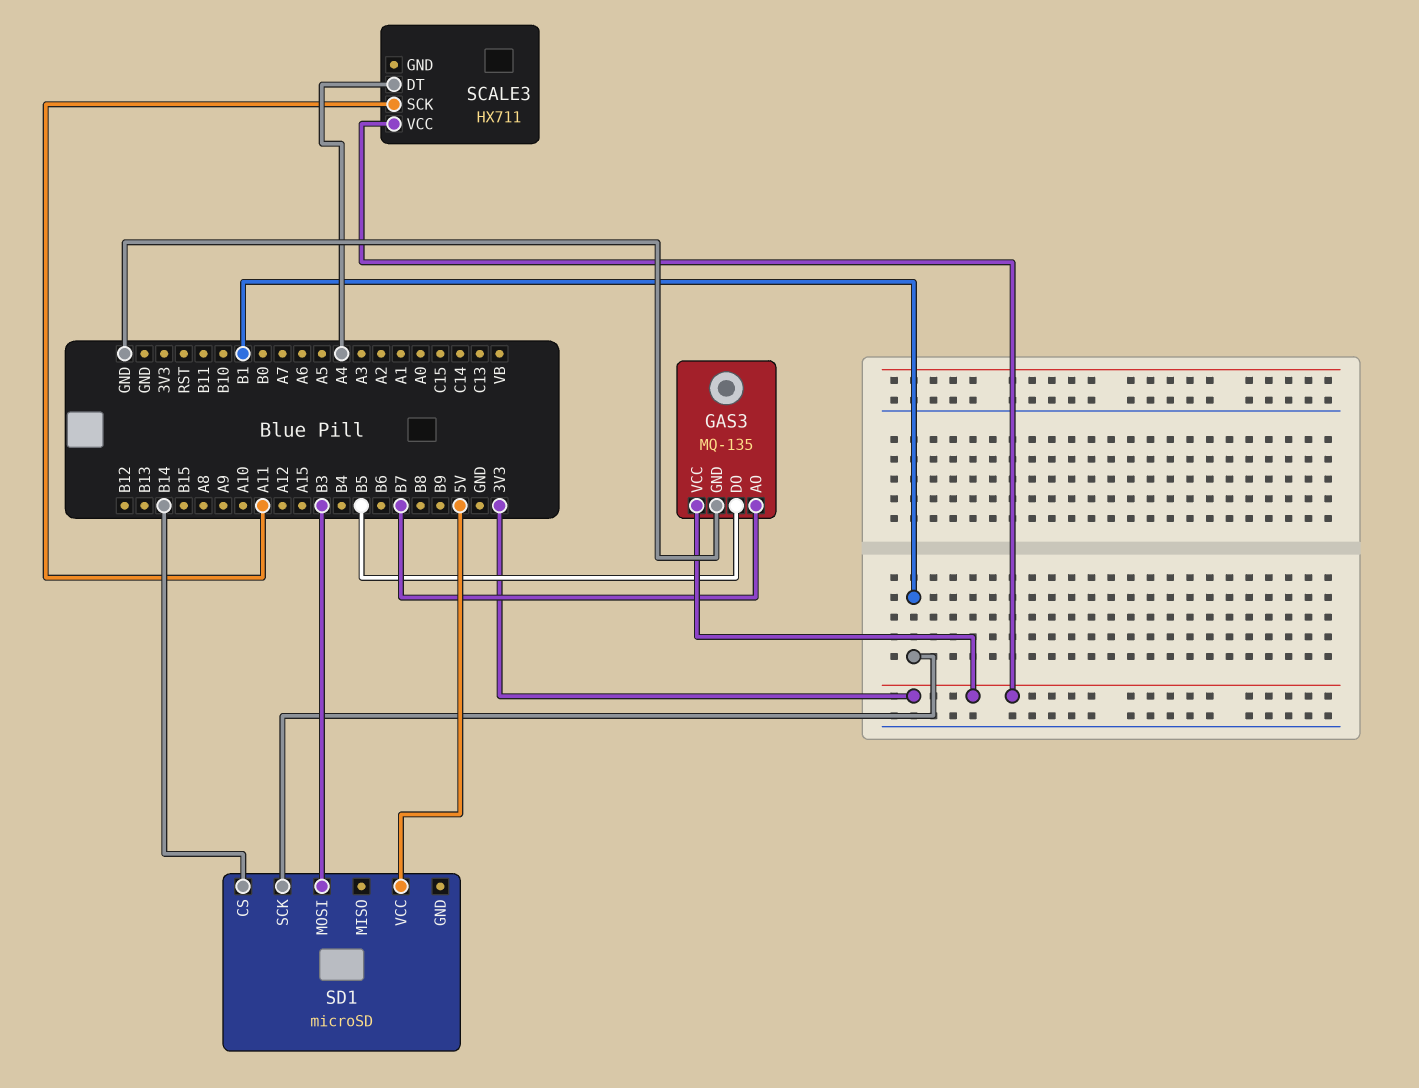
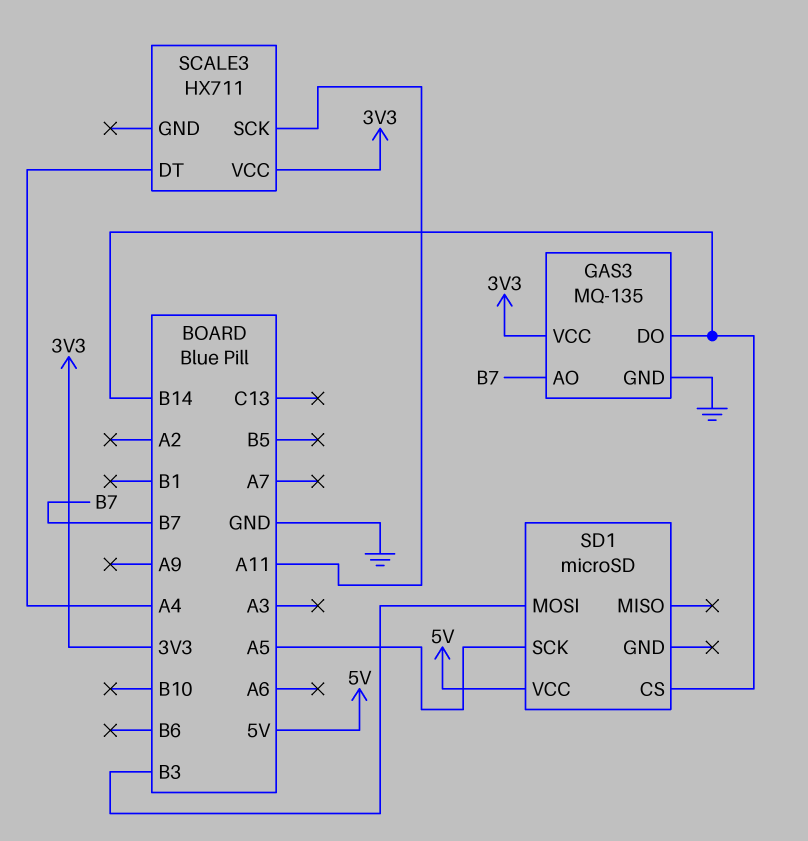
GAS3 pin DO: B5 -> B14
SD1 pin SCK: B1 -> A5

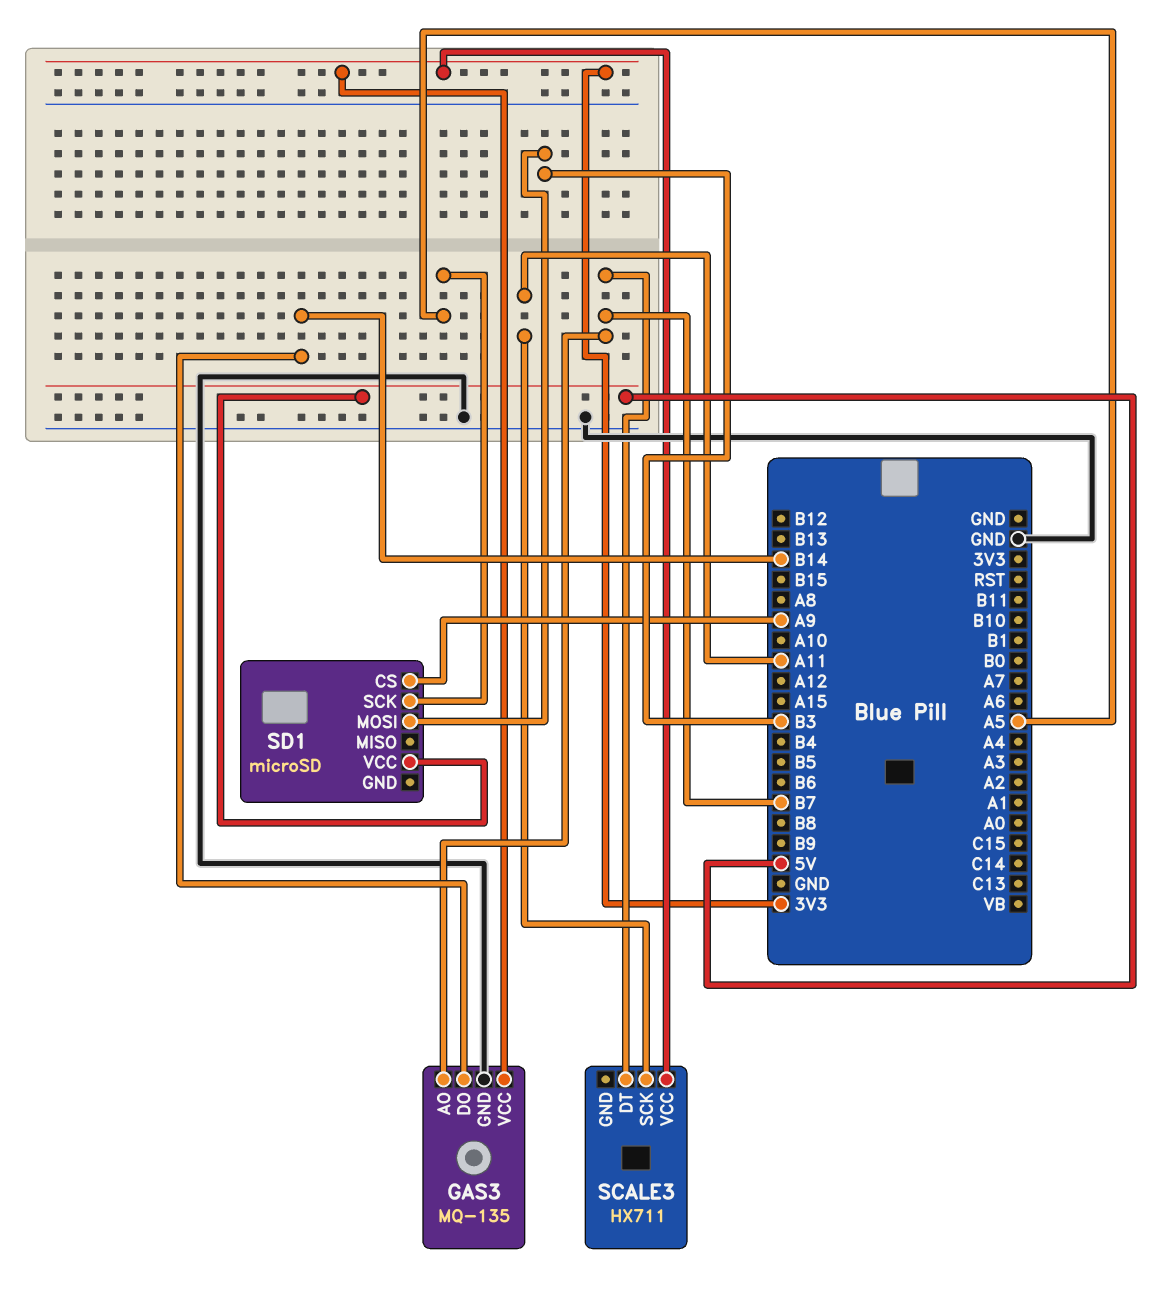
SCALE3 pin DT: A4 -> B7
SD1 pin CS: B14 -> A9

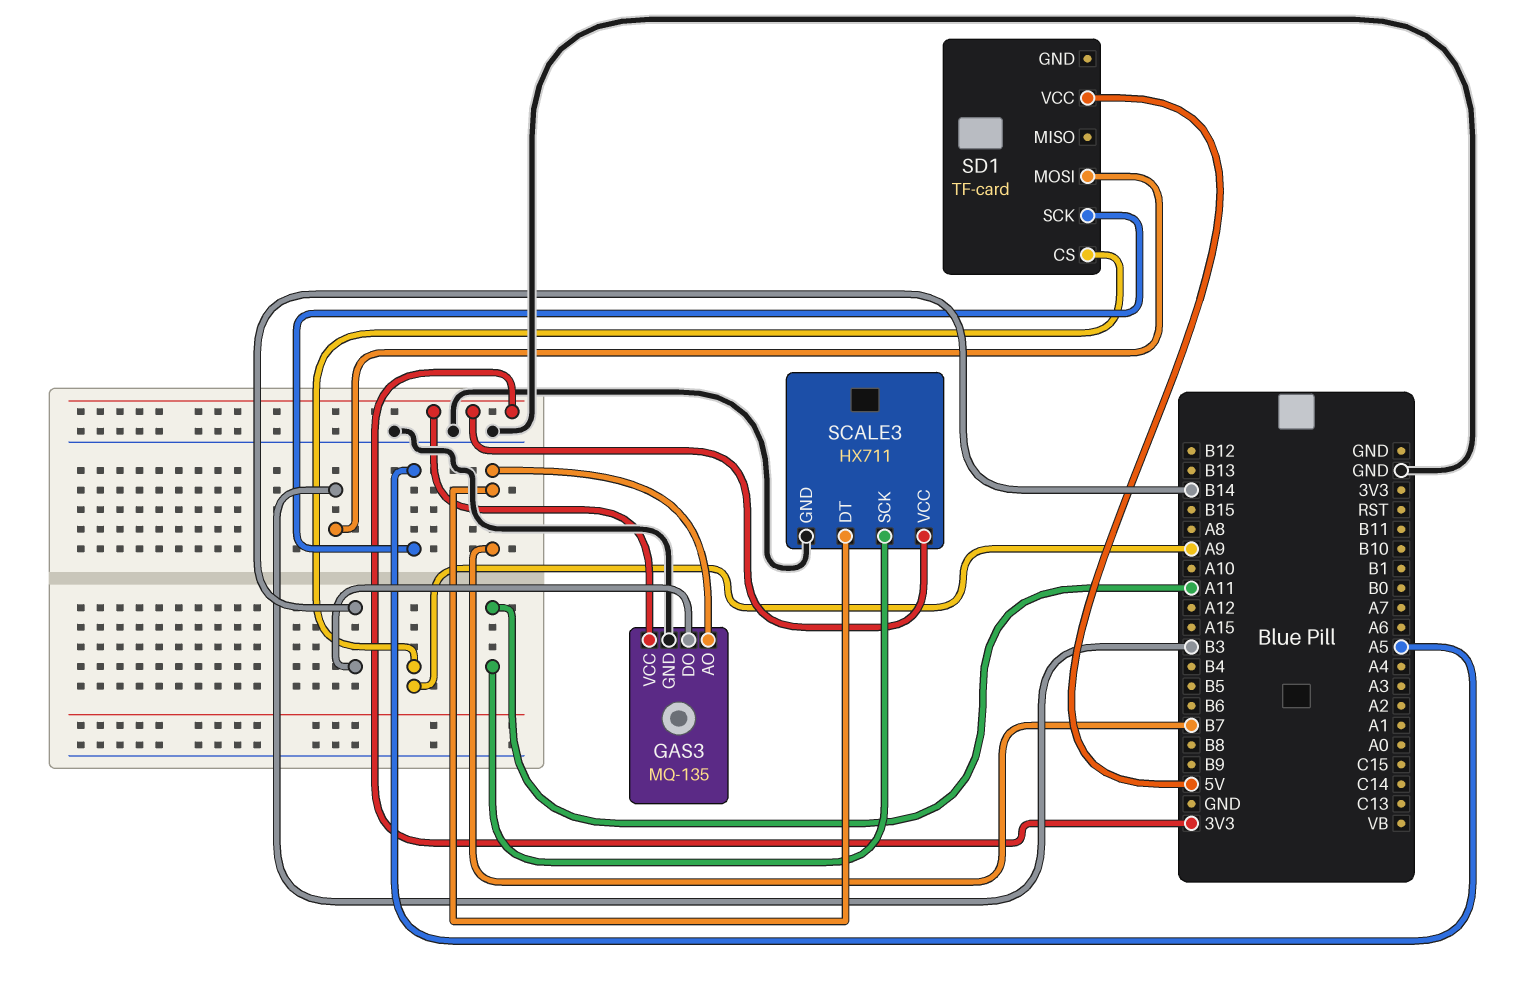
SCALE3 pin GND: none -> GND
SD1: microSD -> TF-card

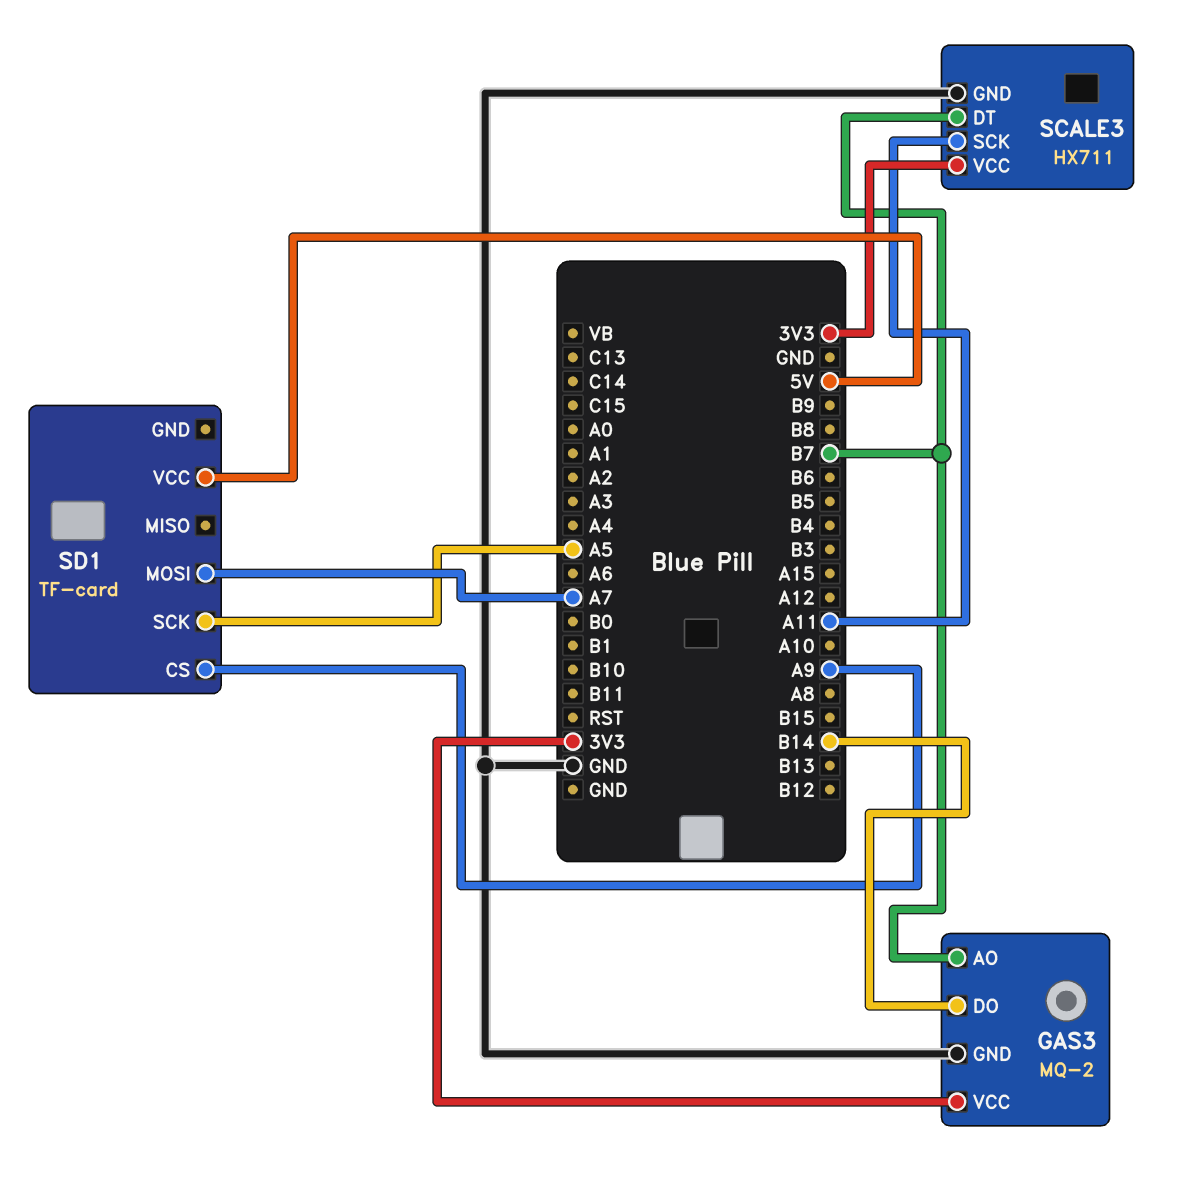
GAS3: MQ-135 -> MQ-2
SD1 pin MOSI: B3 -> A7

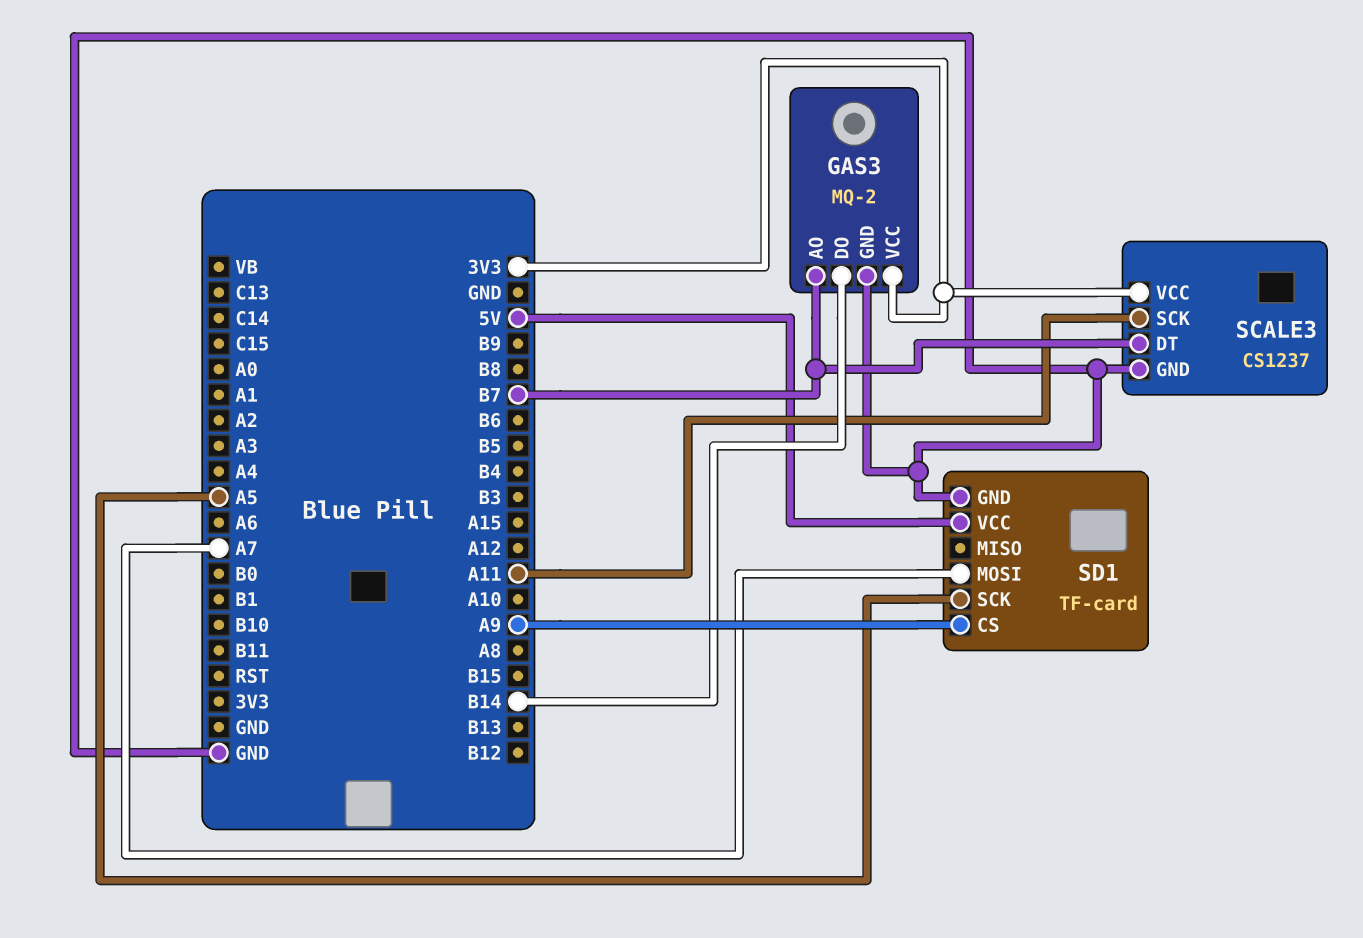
SCALE3: HX711 -> CS1237
SD1 pin GND: none -> GND

